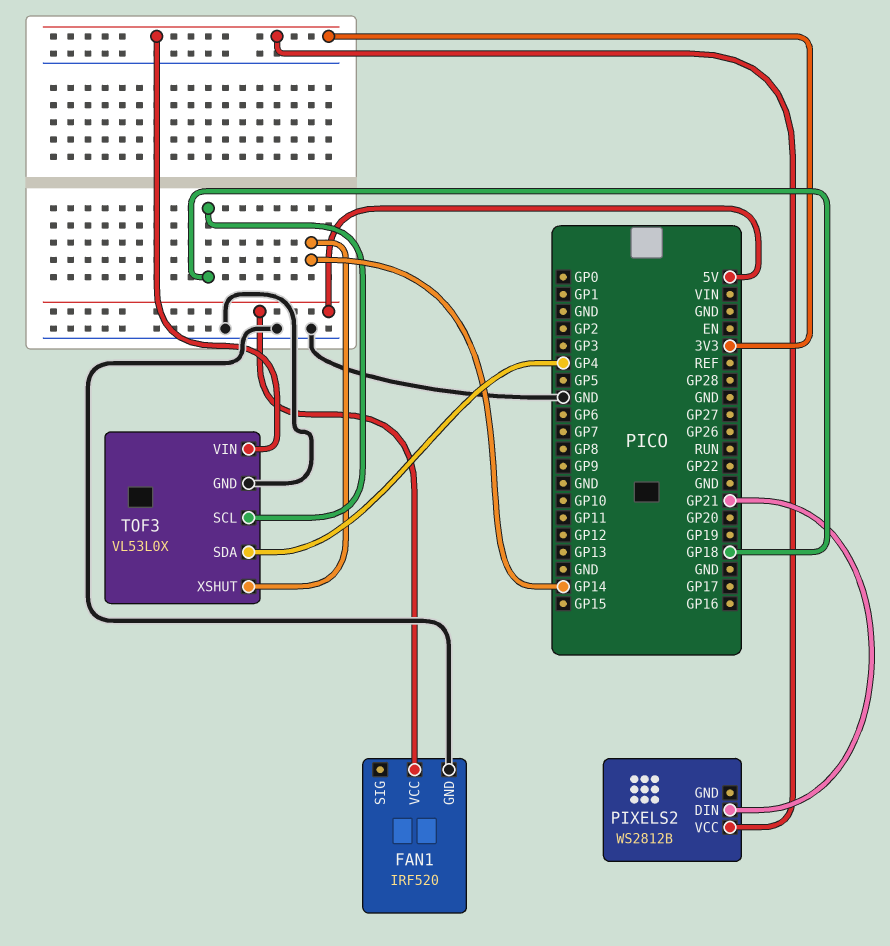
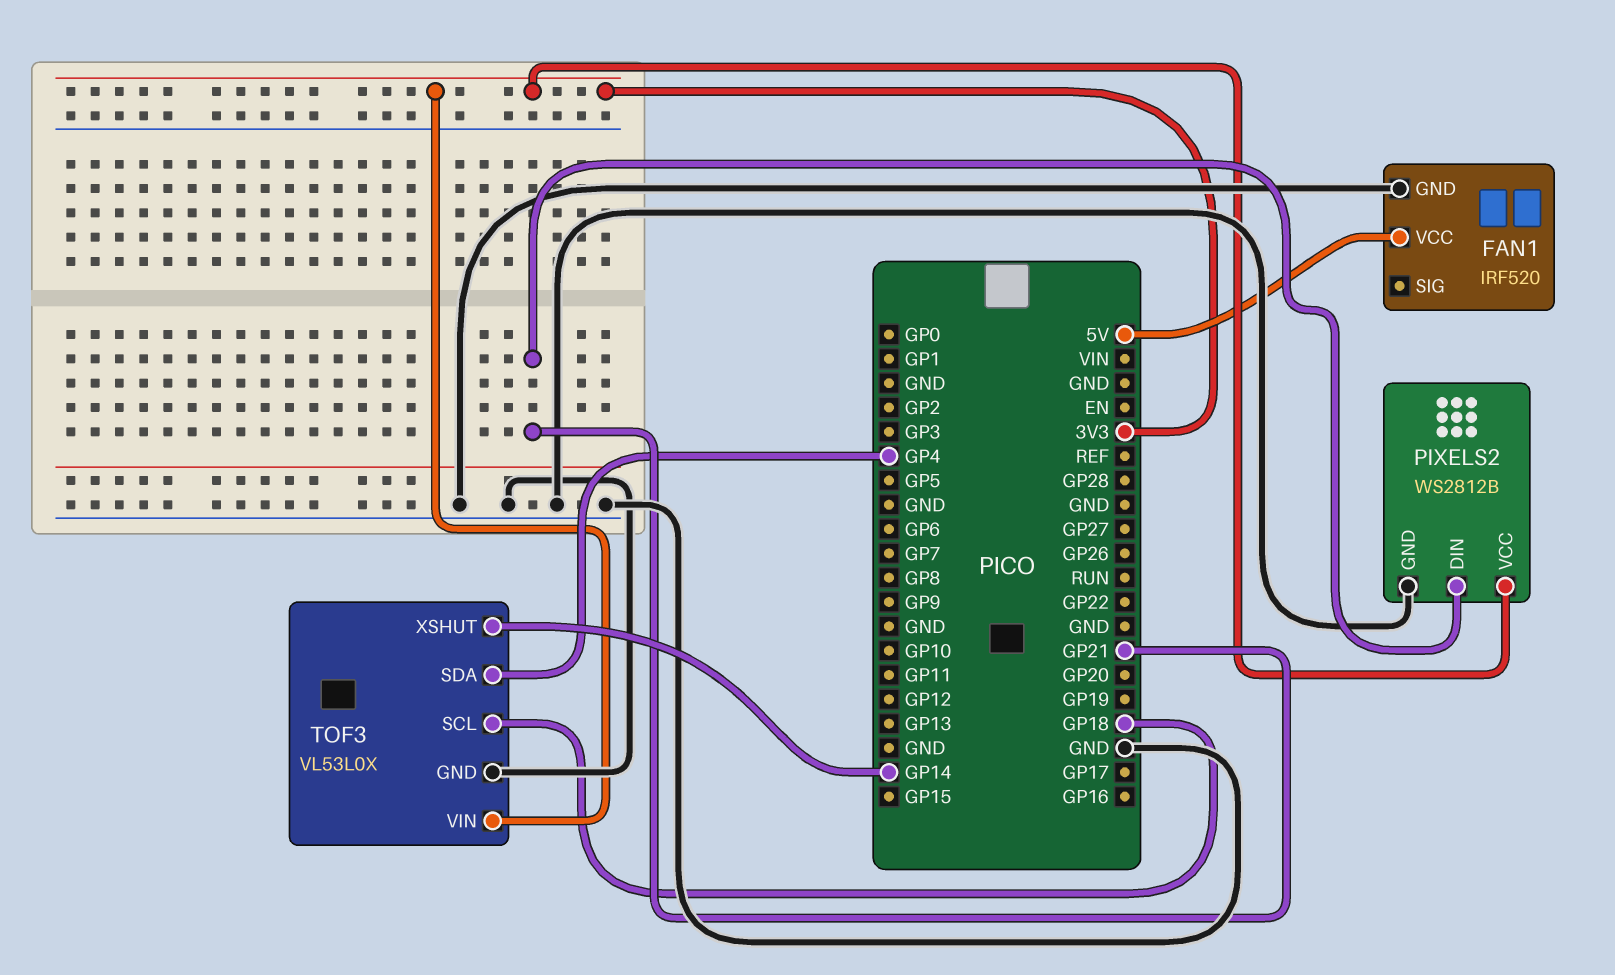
PIXELS2 pin GND: none -> GND

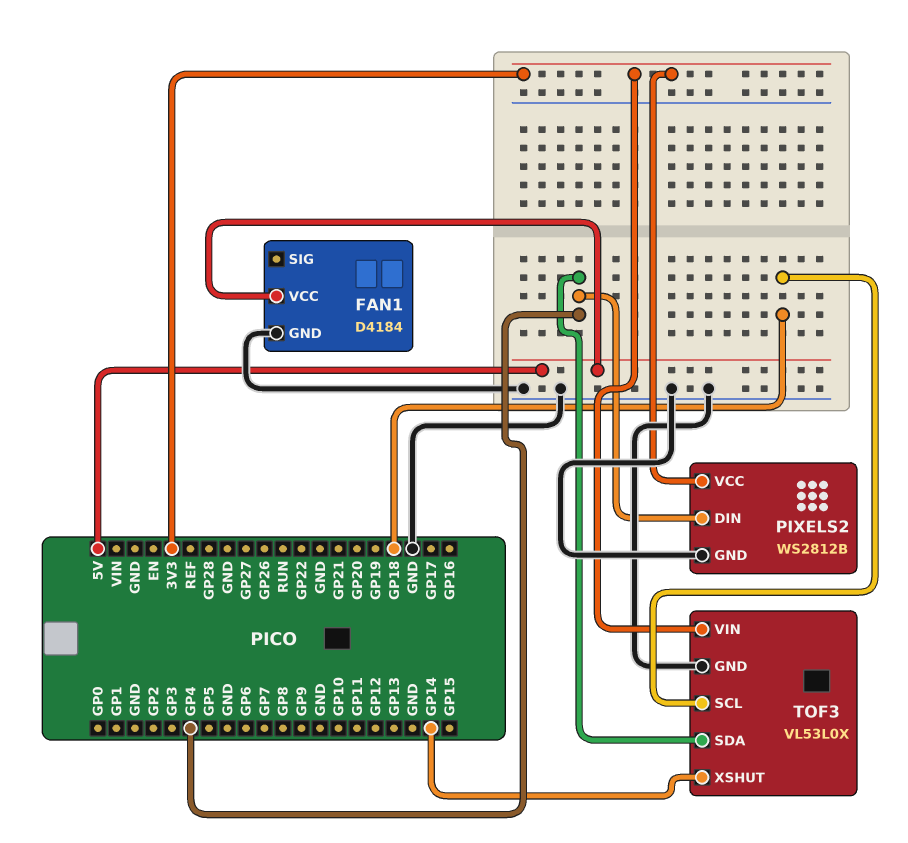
FAN1: IRF520 -> D4184
PIXELS2 pin DIN: GP21 -> GP4

